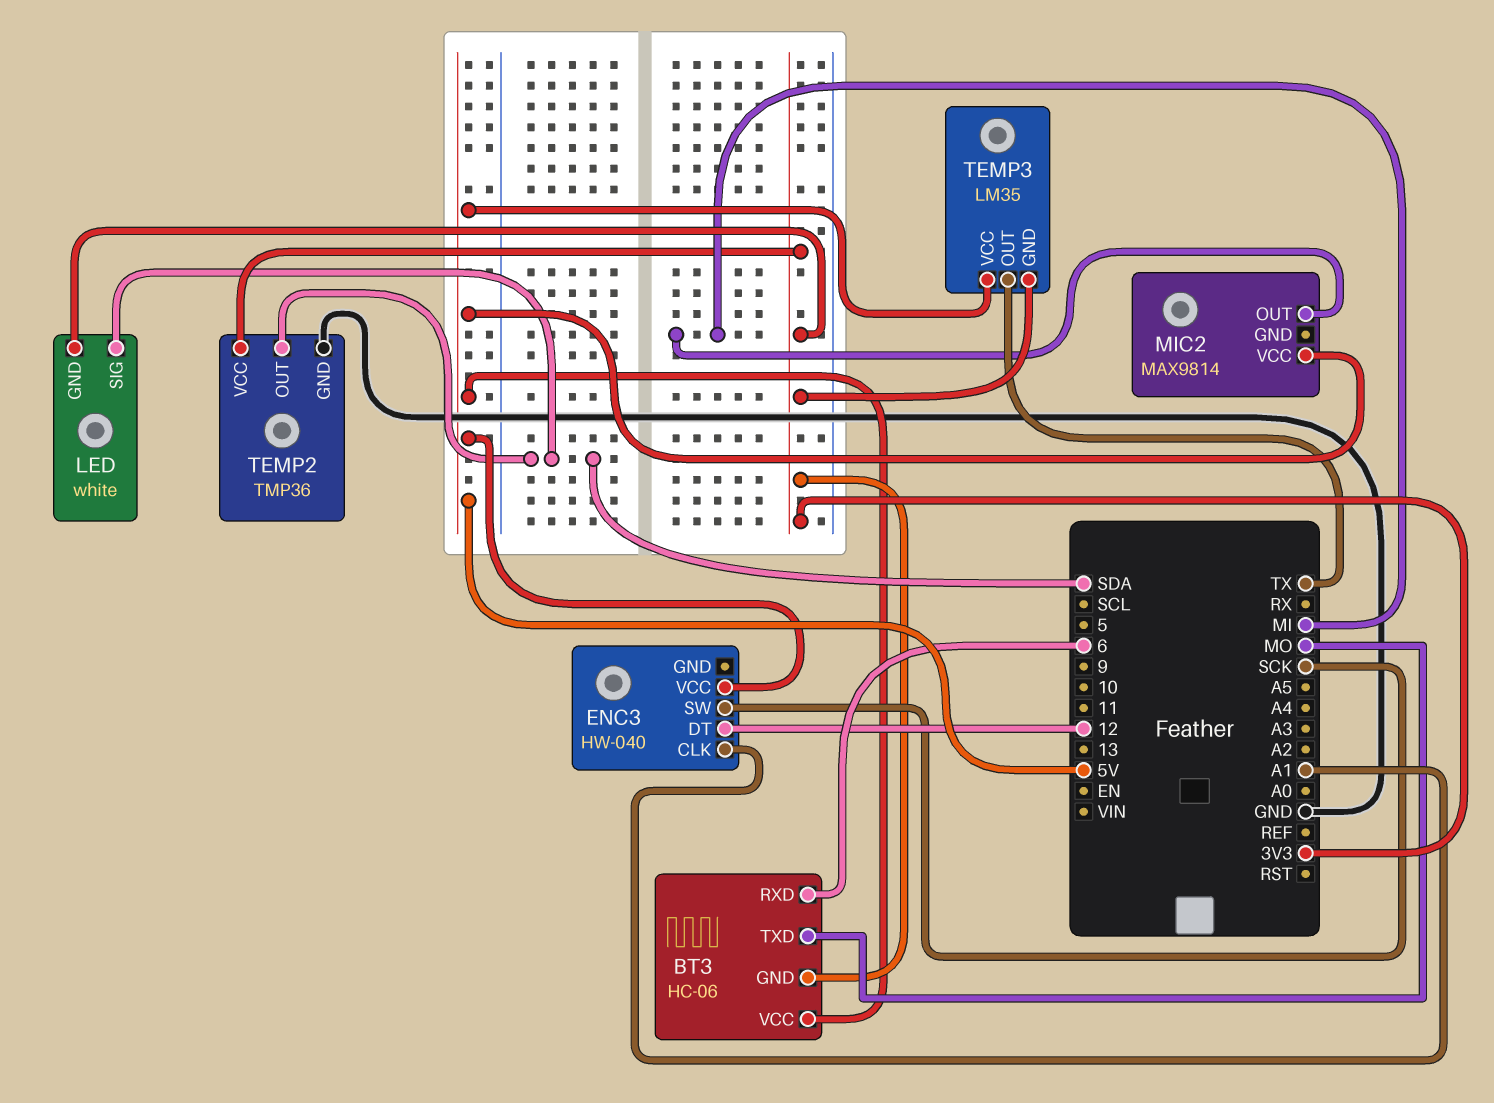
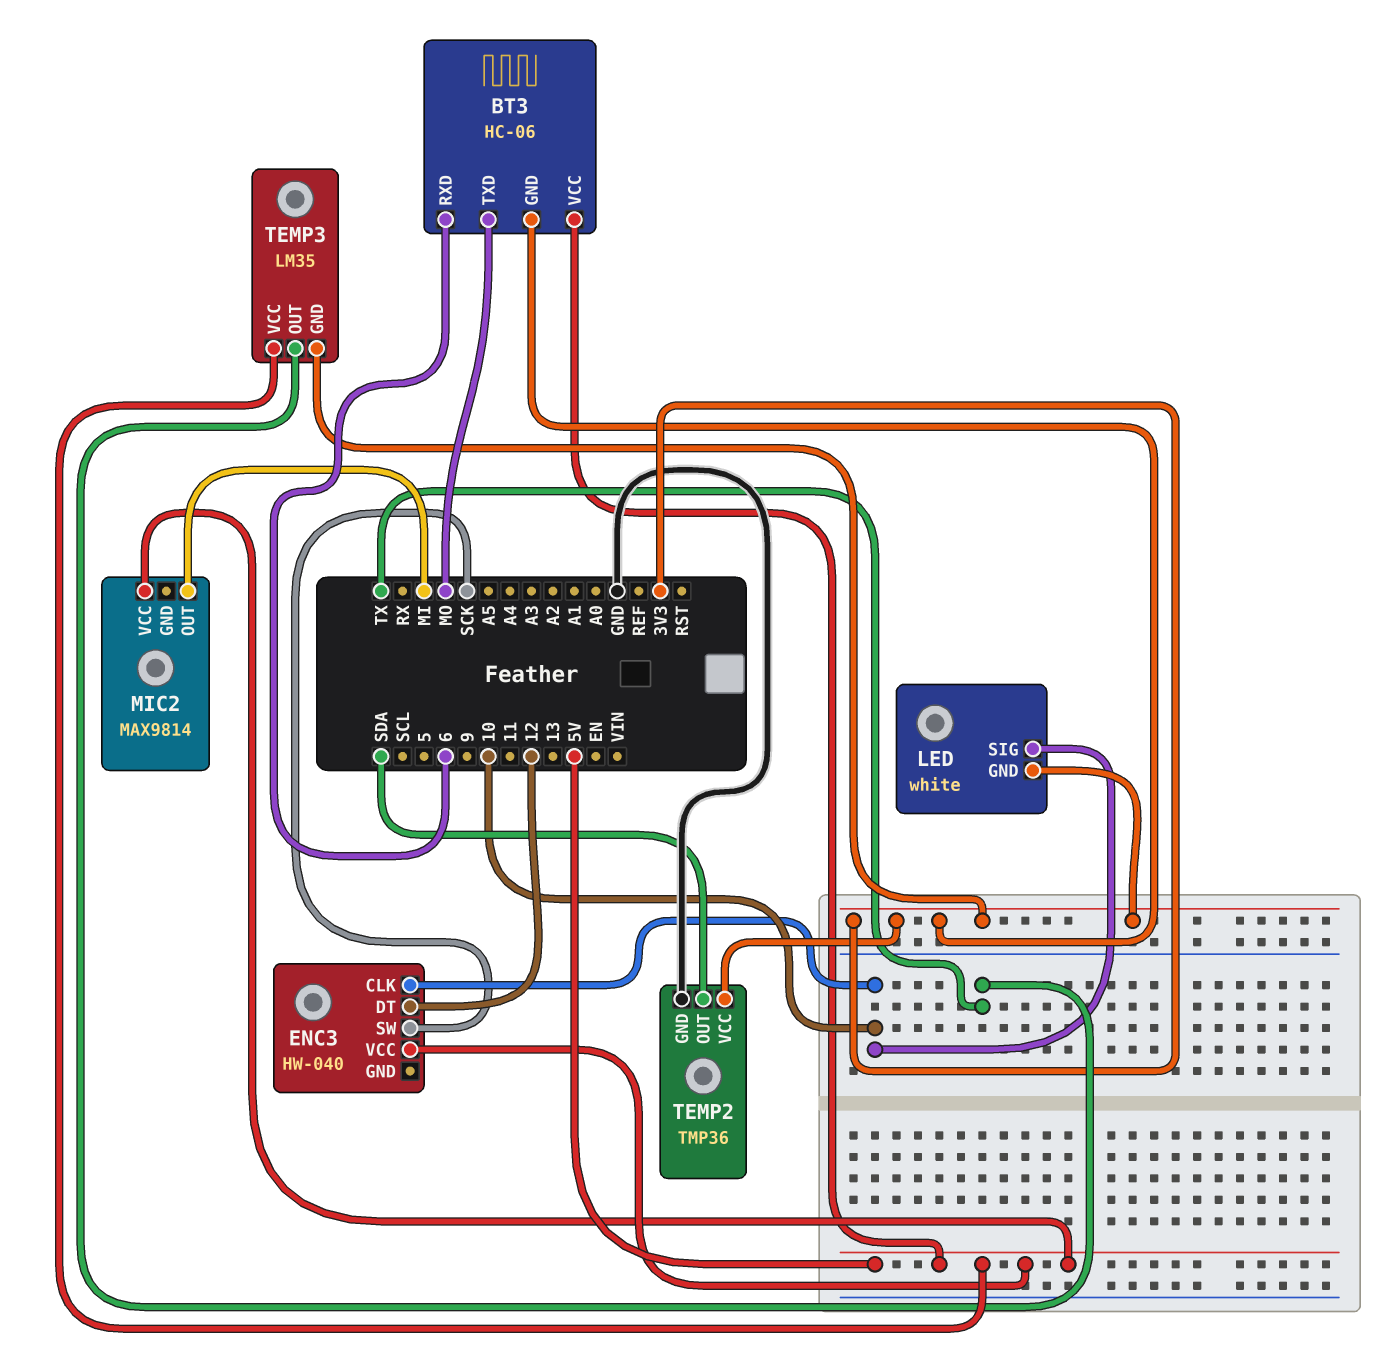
ENC3 pin CLK: A1 -> 10
LED pin SIG: SDA -> 10

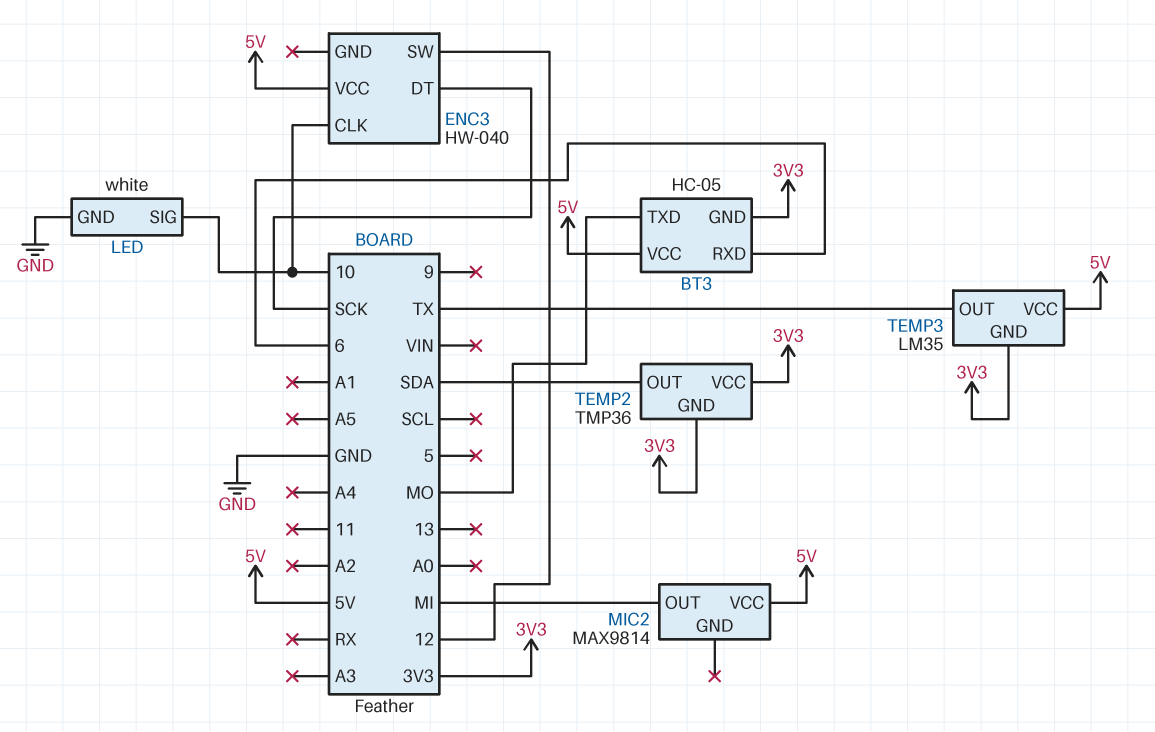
BT3: HC-06 -> HC-05
ENC3 pin DT: 12 -> SCK
ENC3 pin SW: SCK -> 12
LED pin GND: 3V3 -> GND
TEMP2 pin GND: GND -> 3V3

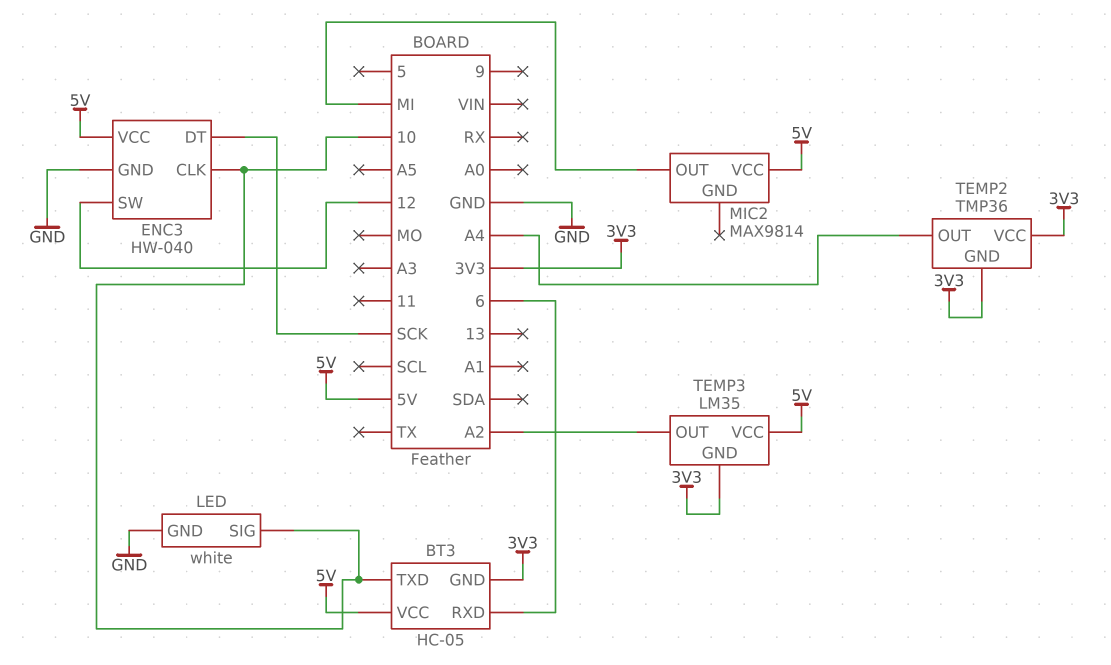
BT3 pin TXD: MO -> 10
ENC3 pin GND: none -> GND
TEMP2 pin OUT: SDA -> A4
TEMP3 pin OUT: TX -> A2

